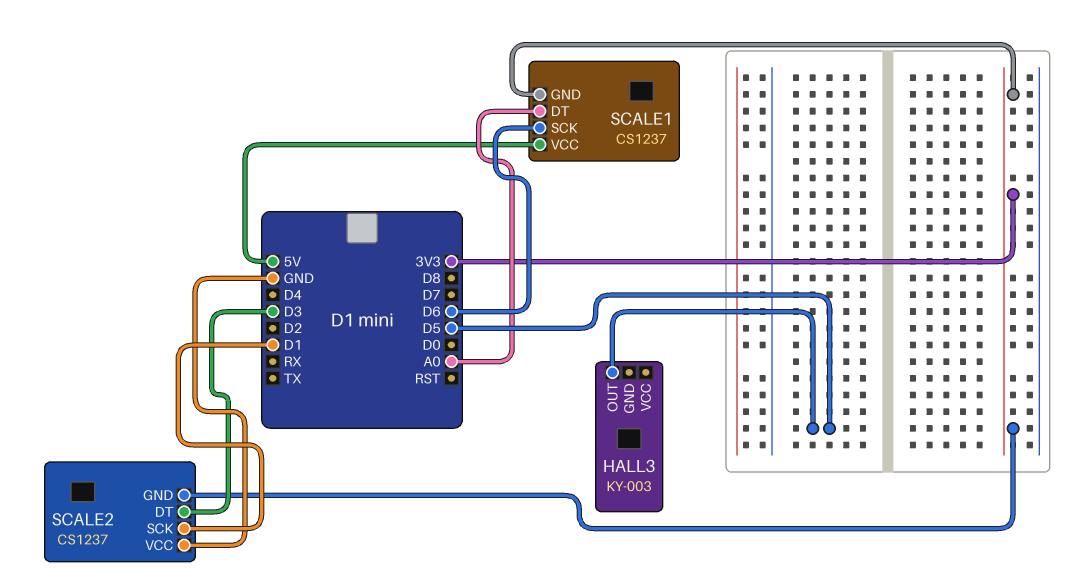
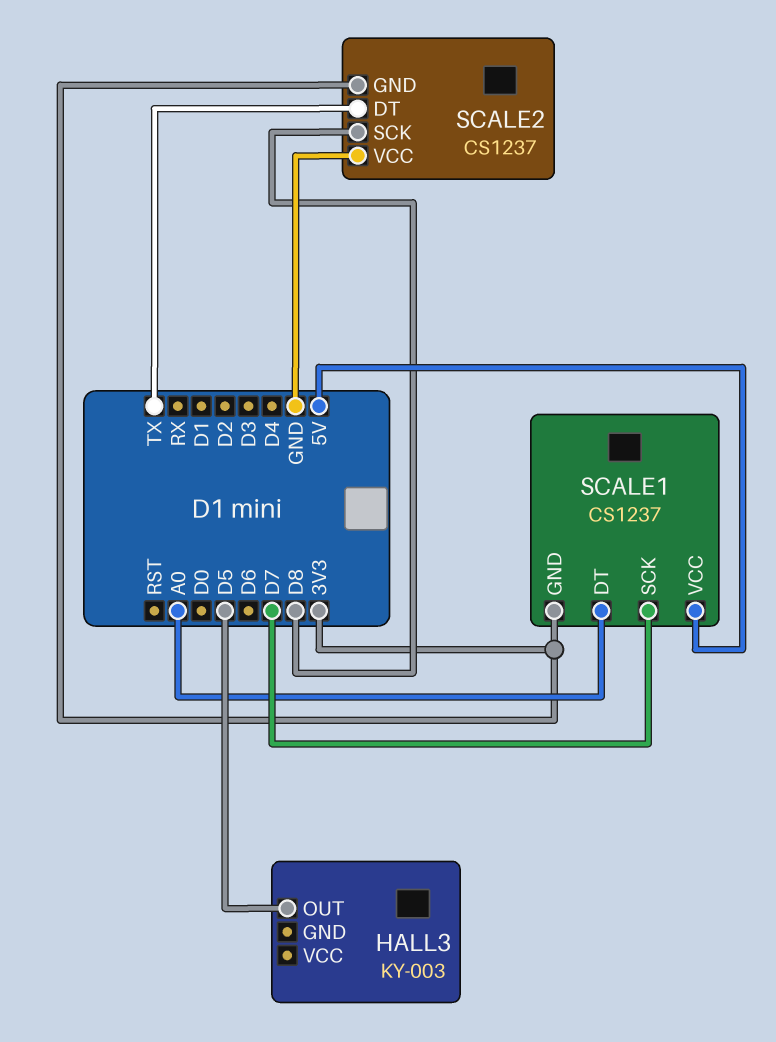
SCALE1 pin SCK: D6 -> D7
SCALE2 pin DT: D3 -> TX
SCALE2 pin SCK: D1 -> D8

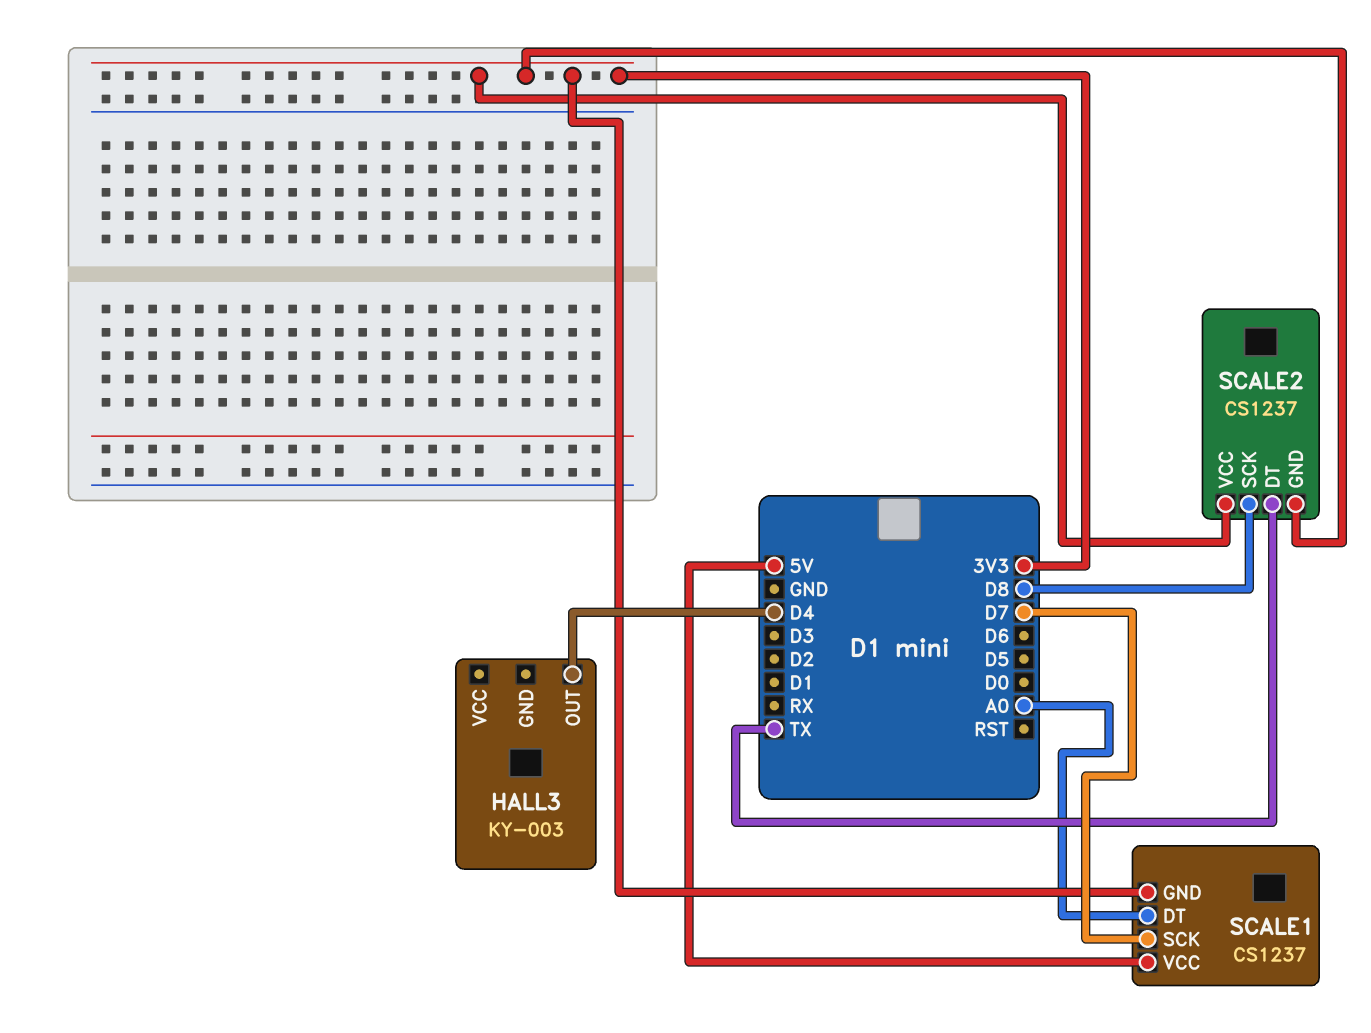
HALL3 pin OUT: D5 -> D4
SCALE2 pin VCC: GND -> 3V3

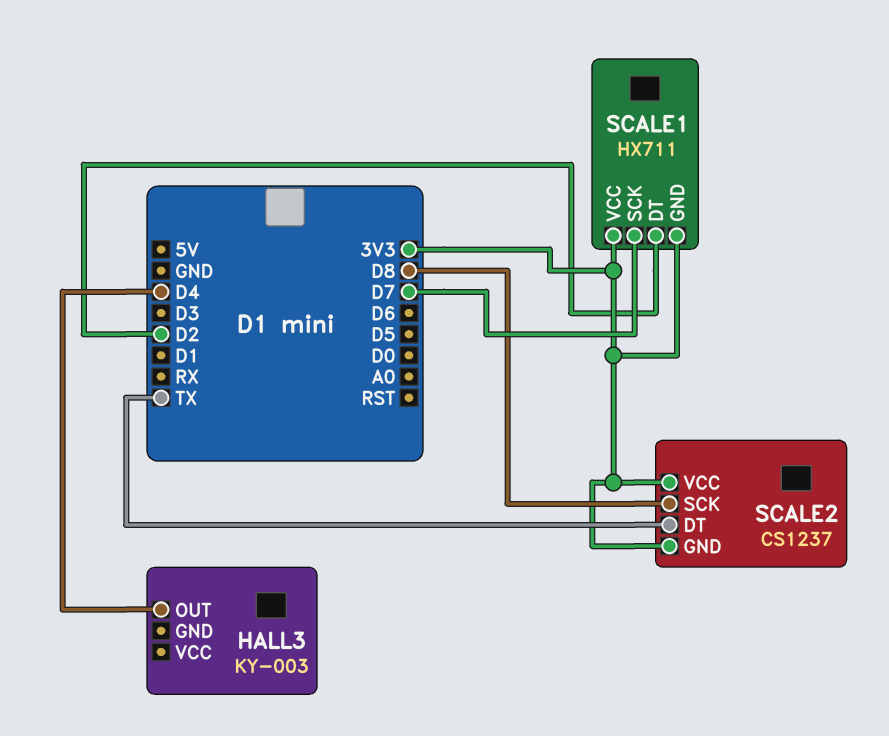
SCALE1: CS1237 -> HX711
SCALE1 pin DT: A0 -> D2
SCALE1 pin VCC: 5V -> 3V3

